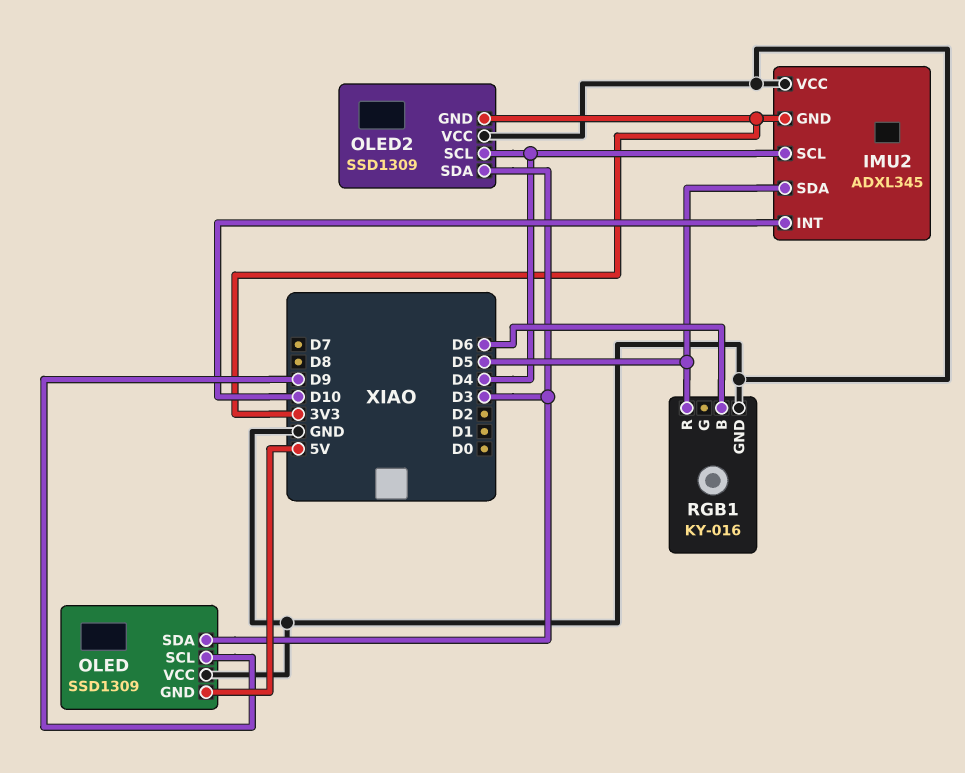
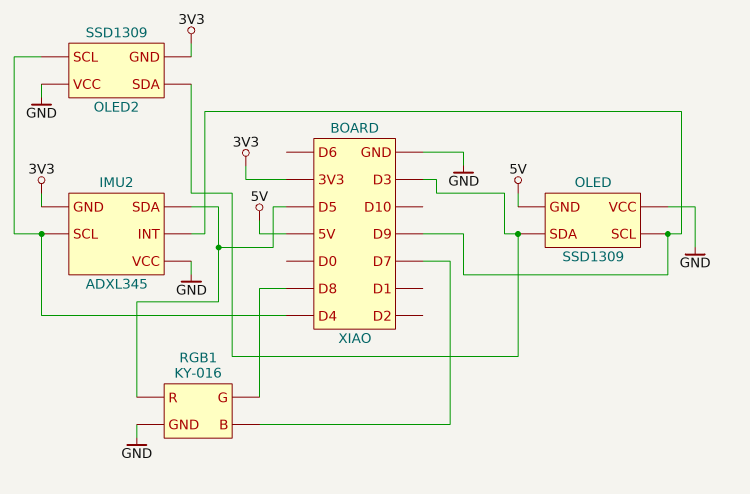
IMU2 pin INT: D10 -> D9
RGB1 pin B: D6 -> D7
RGB1 pin G: none -> D8

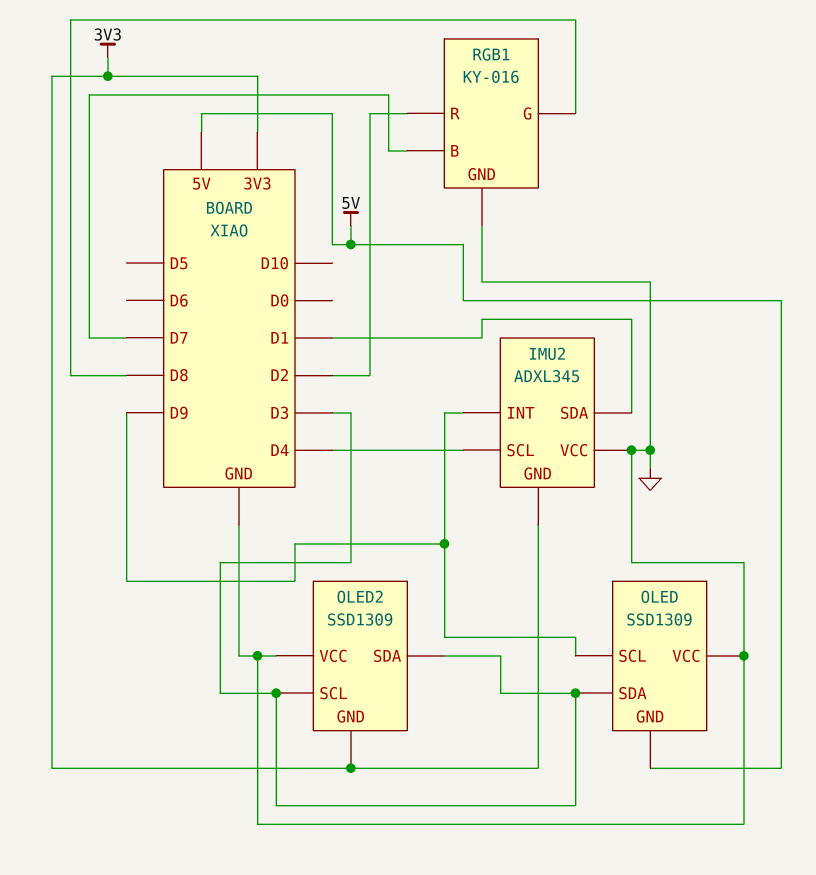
IMU2 pin SDA: D5 -> D1
OLED2 pin SCL: D4 -> D3
RGB1 pin R: D5 -> D2

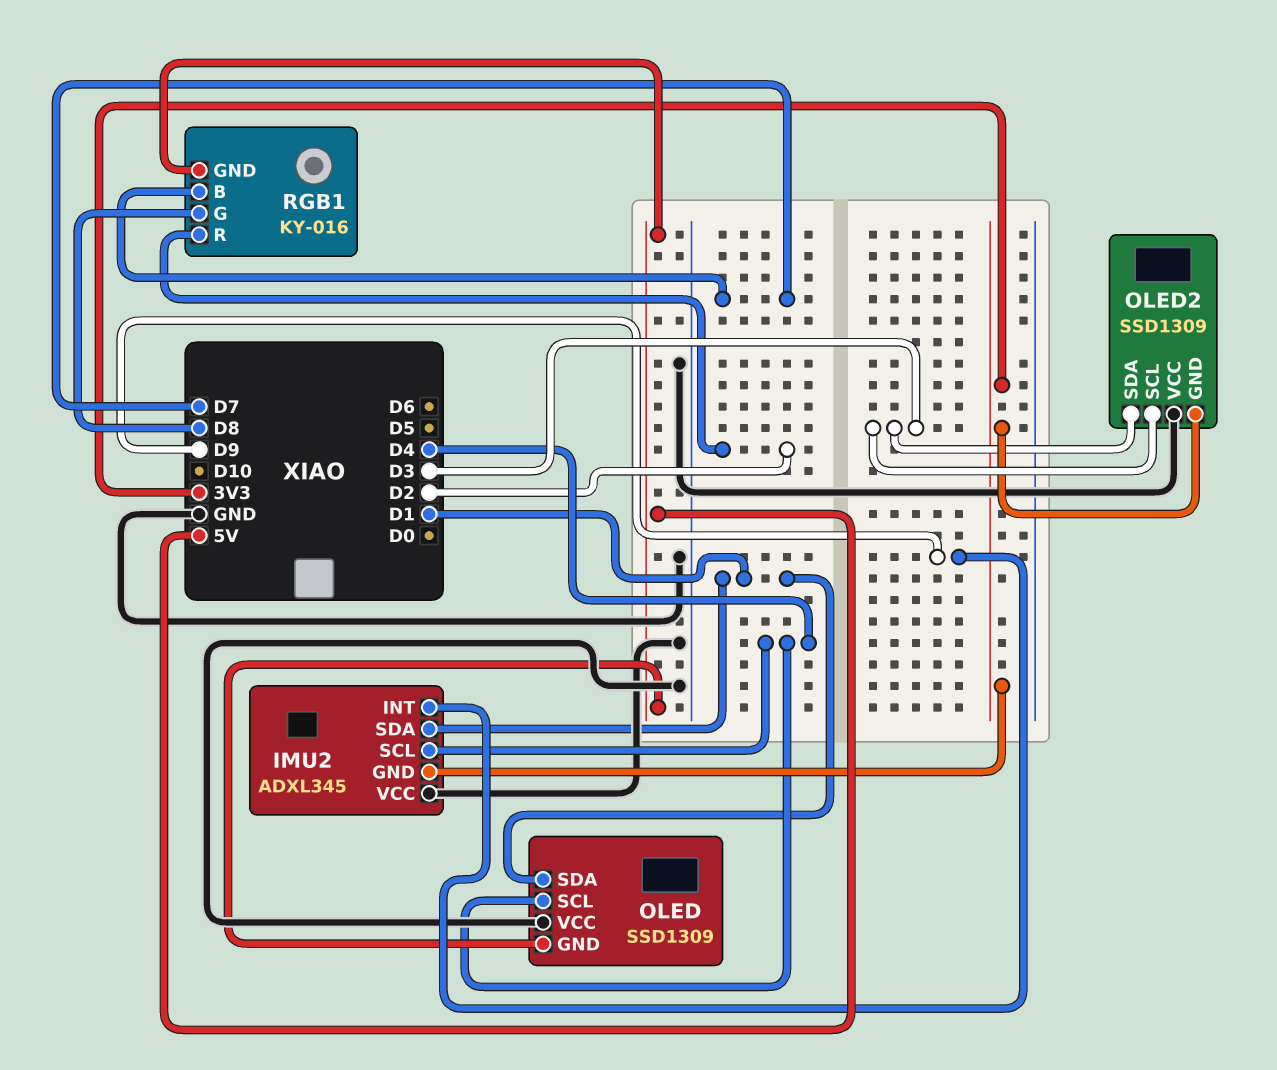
OLED pin SCL: D9 -> D4
OLED pin SDA: D3 -> D1
RGB1 pin GND: GND -> 5V

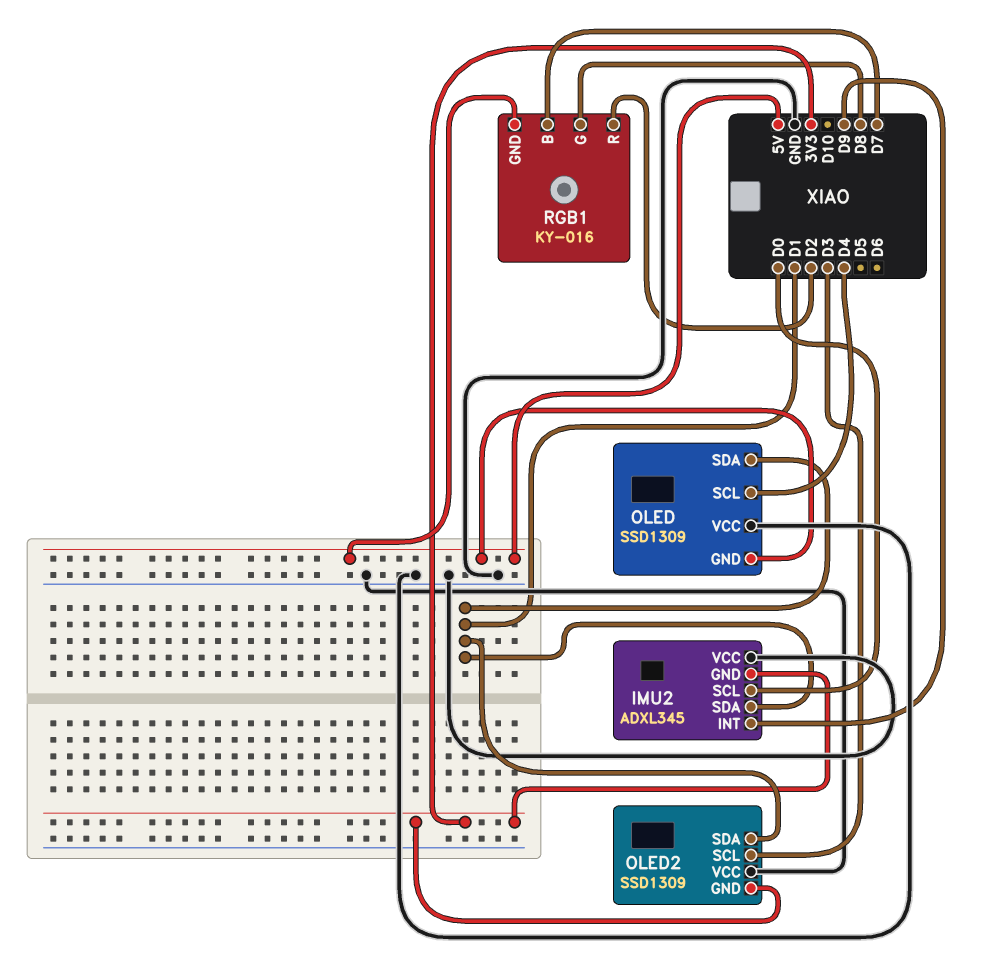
IMU2 pin SCL: D4 -> D0
OLED2 pin SDA: D3 -> D1

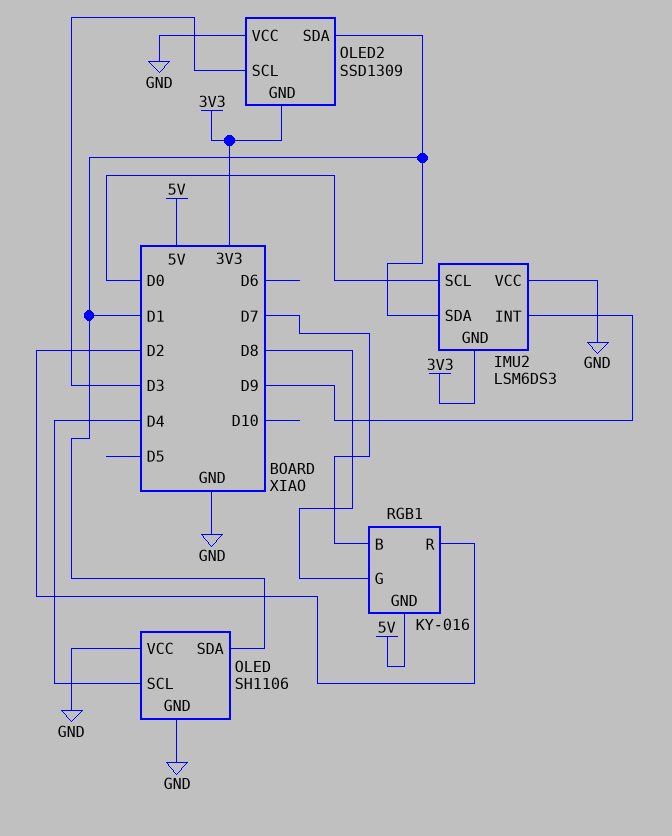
IMU2: ADXL345 -> LSM6DS3
OLED: SSD1309 -> SH1106
OLED pin GND: 5V -> GND

